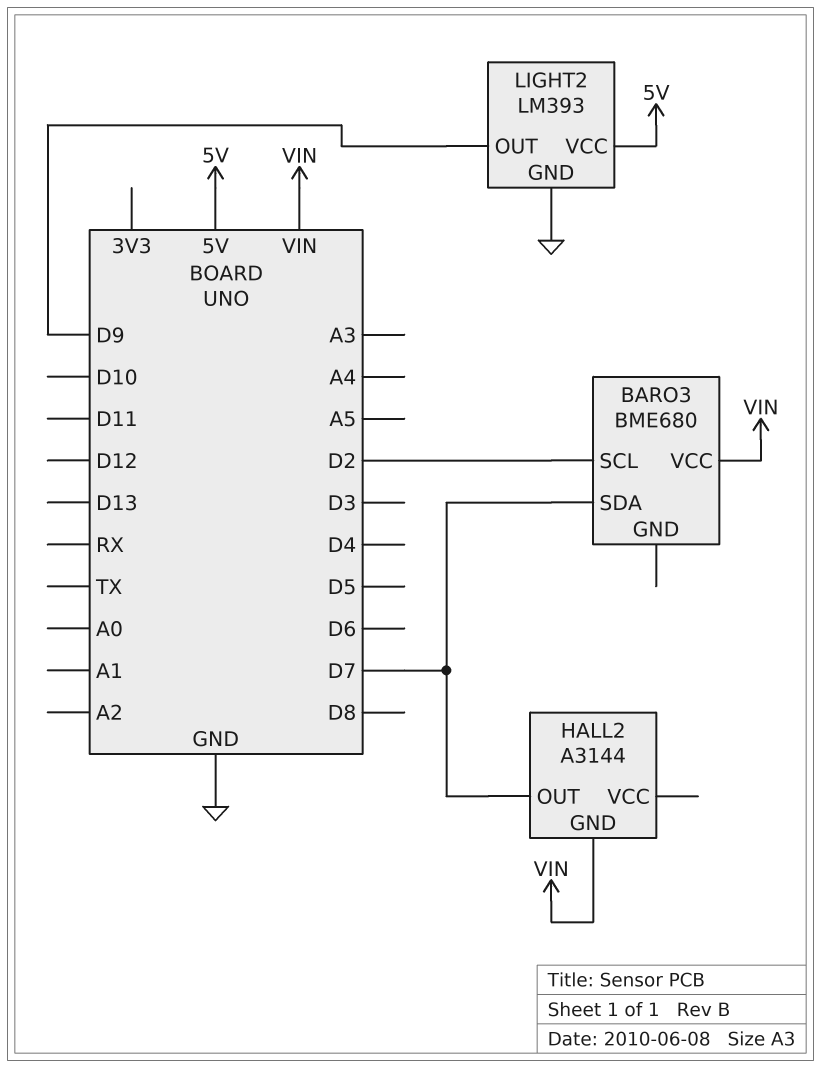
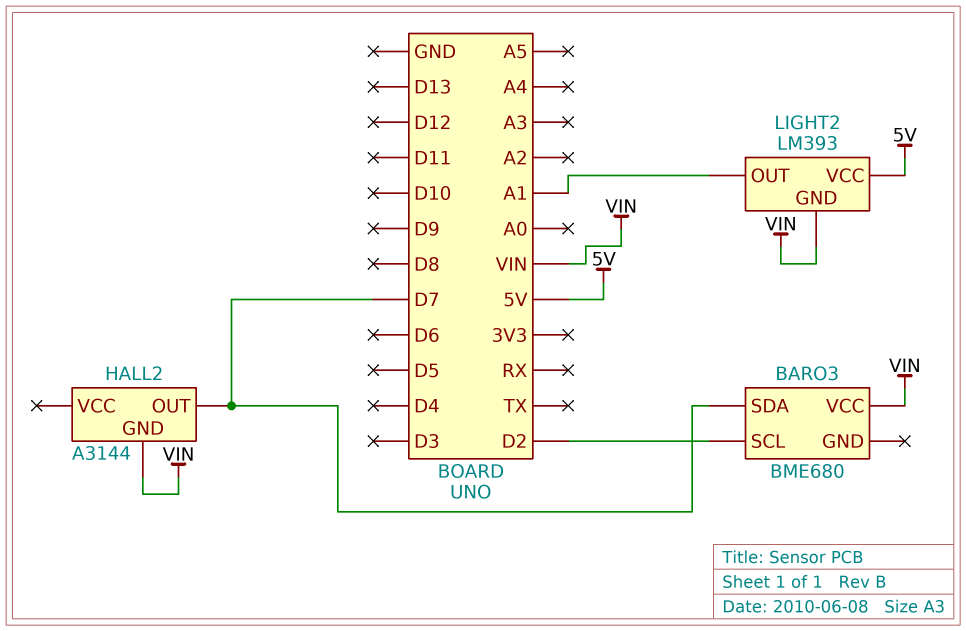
LIGHT2 pin GND: GND -> VIN
LIGHT2 pin OUT: D9 -> A1

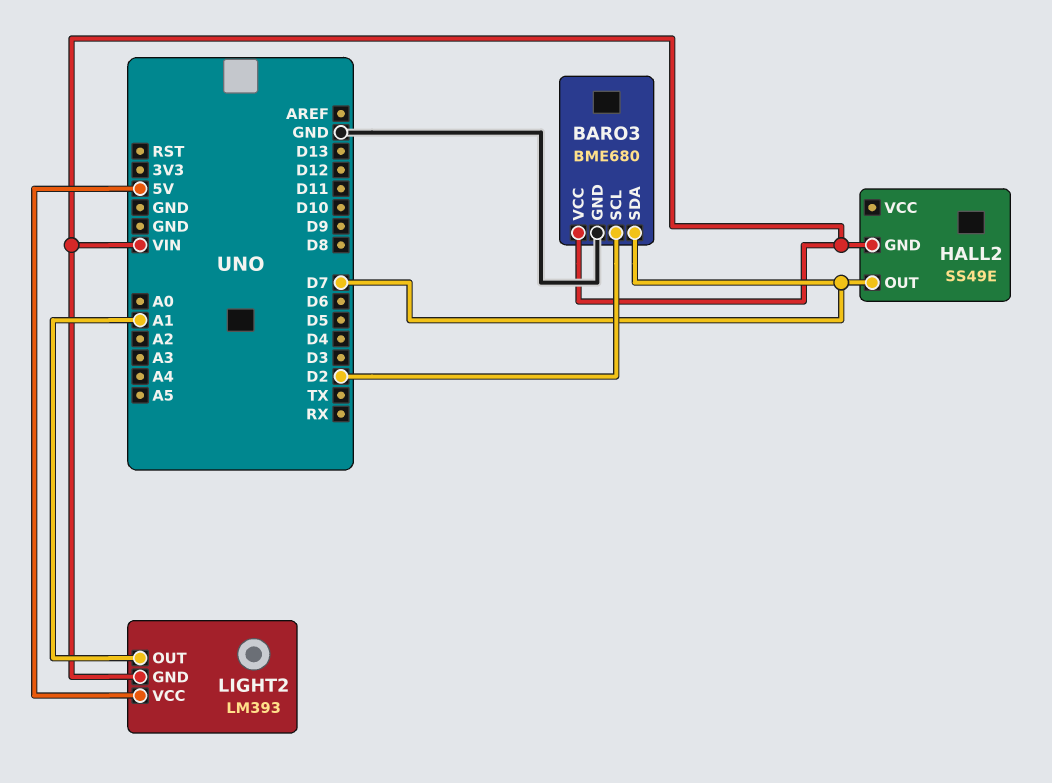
BARO3 pin GND: none -> GND
HALL2: A3144 -> SS49E

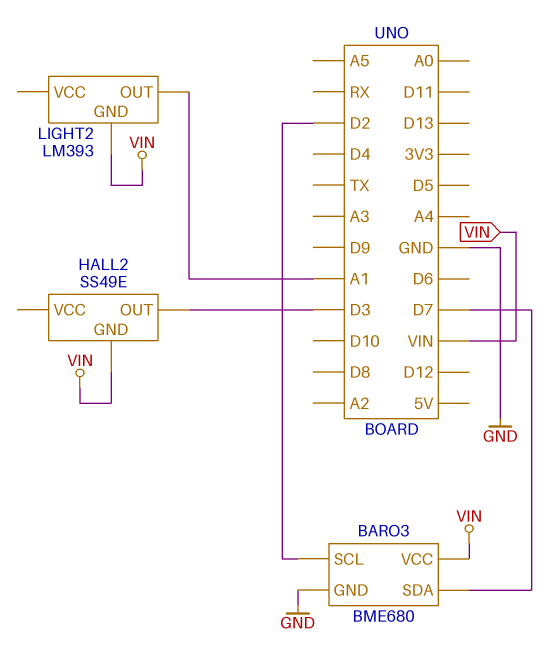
HALL2 pin OUT: D7 -> D3
LIGHT2 pin VCC: 5V -> none

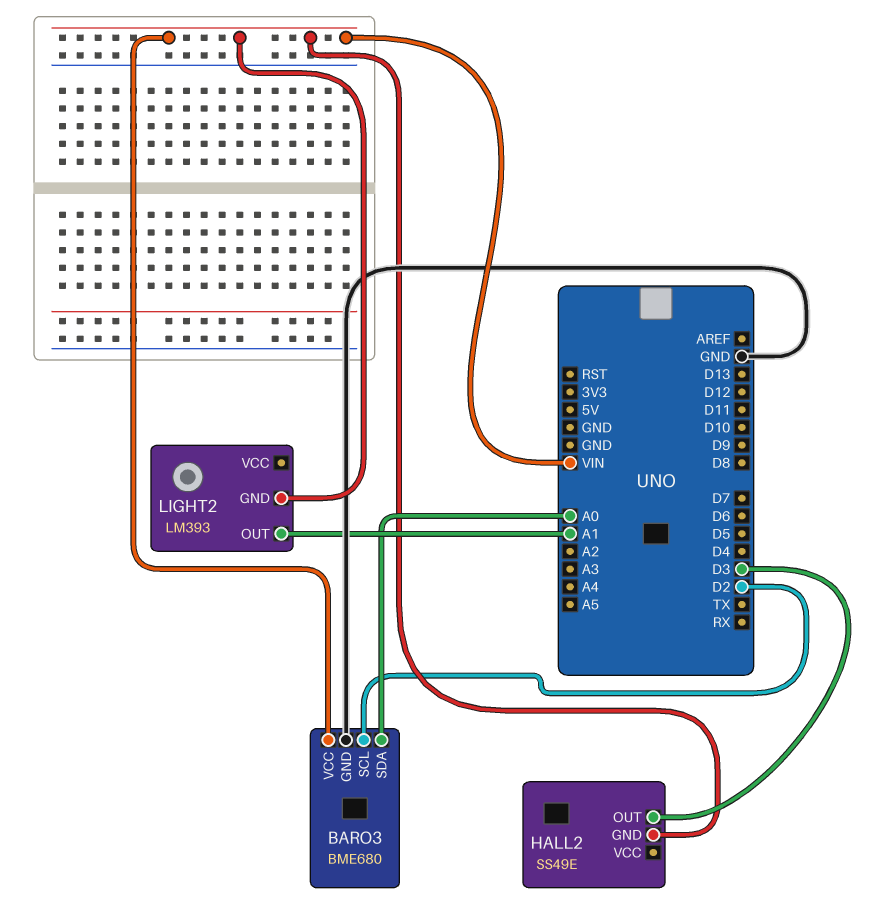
BARO3 pin SDA: D7 -> A0

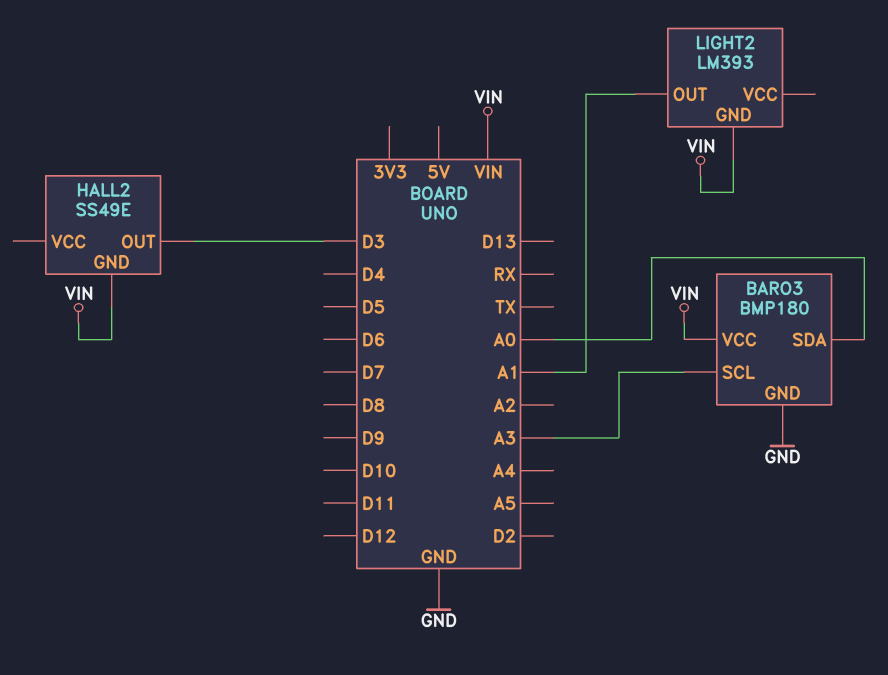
BARO3: BME680 -> BMP180
BARO3 pin SCL: D2 -> A3

